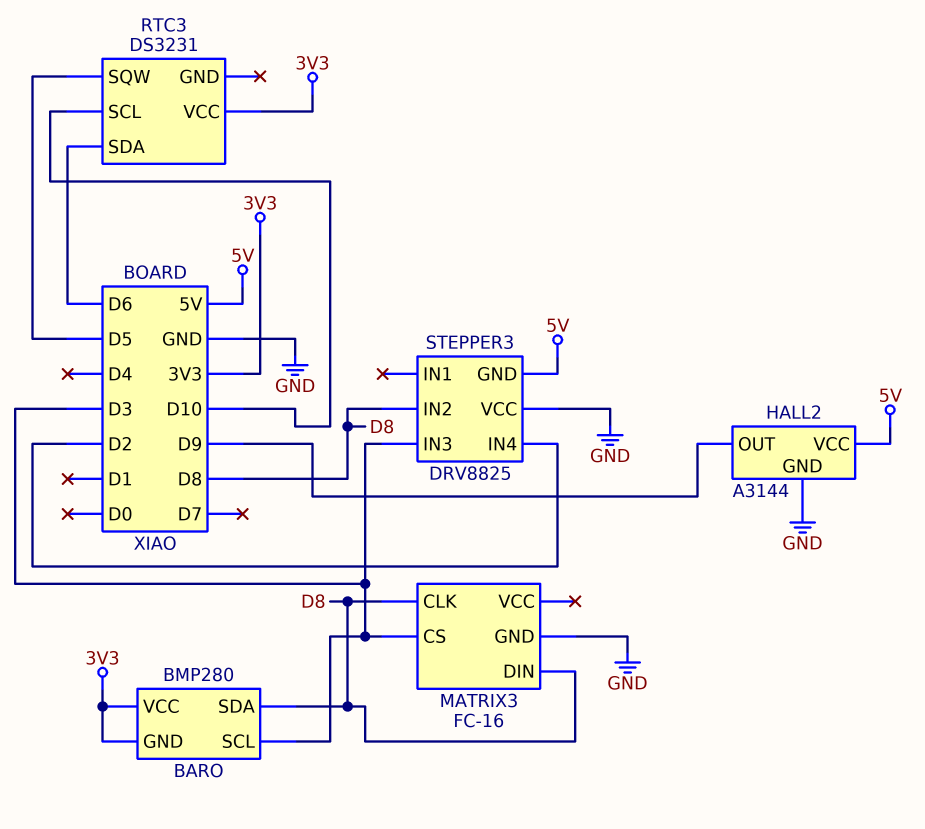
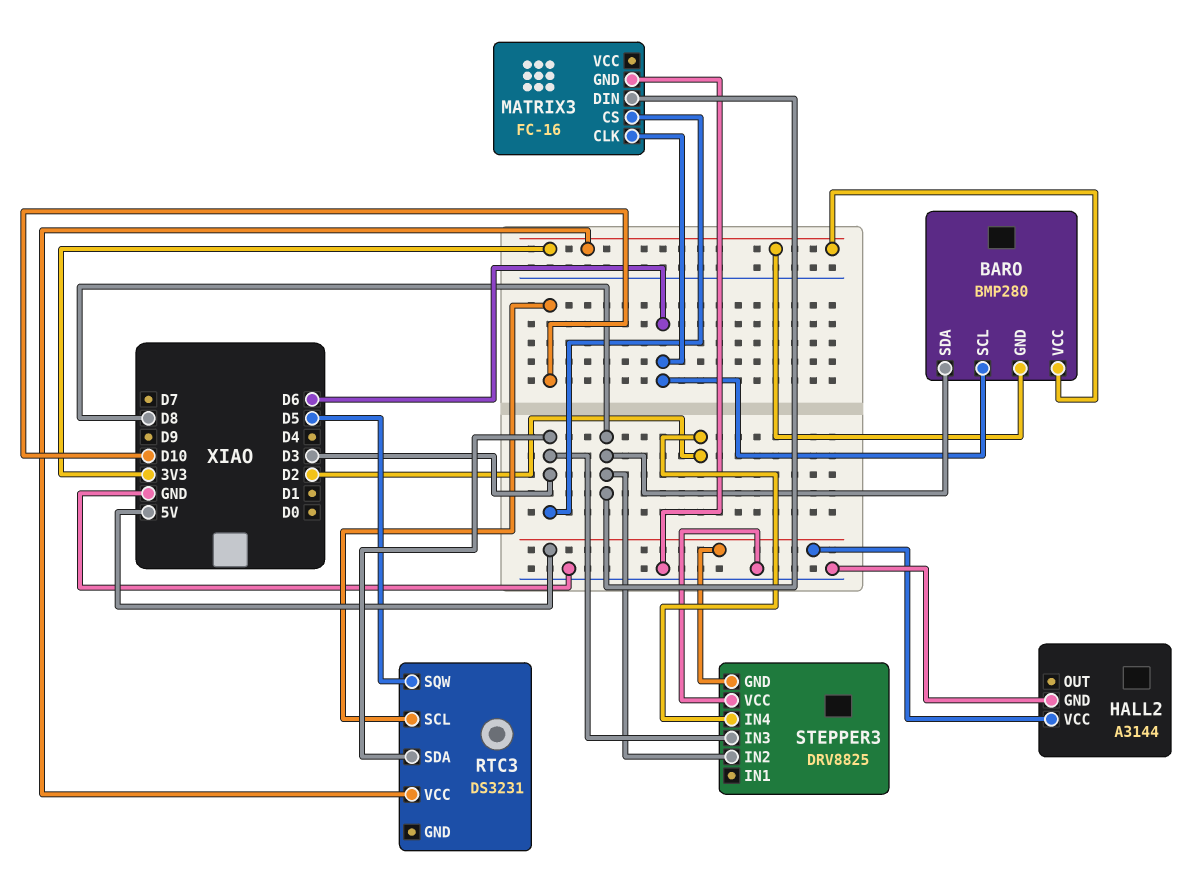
BARO pin SCL: D3 -> D6
HALL2 pin OUT: D9 -> none
MATRIX3 pin CLK: D8 -> D6
RTC3 pin SDA: D6 -> D3

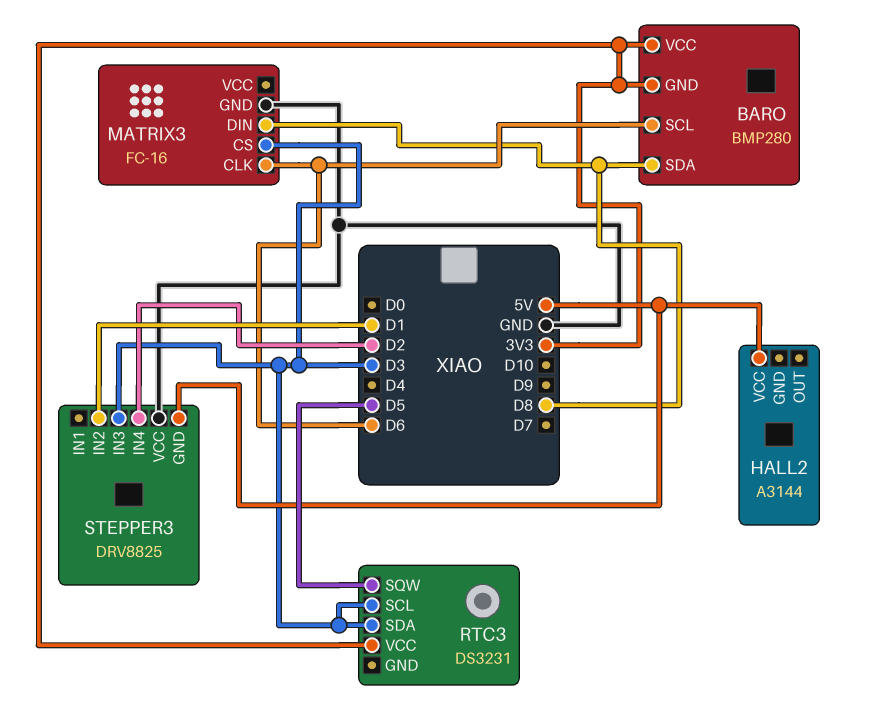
HALL2 pin GND: GND -> none
RTC3 pin SCL: D10 -> D3
STEPPER3 pin IN2: D8 -> D1

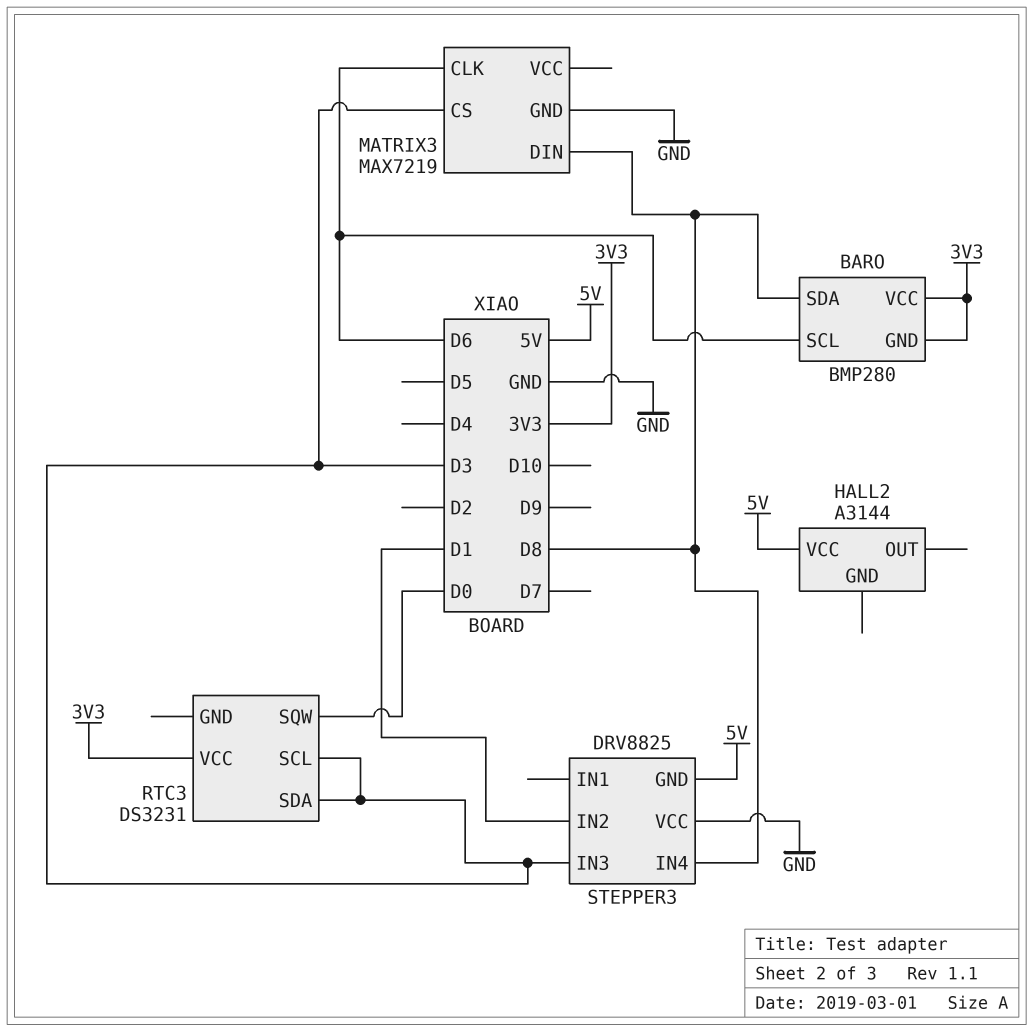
MATRIX3: FC-16 -> MAX7219
RTC3 pin SQW: D5 -> D0
STEPPER3 pin IN4: D2 -> D8

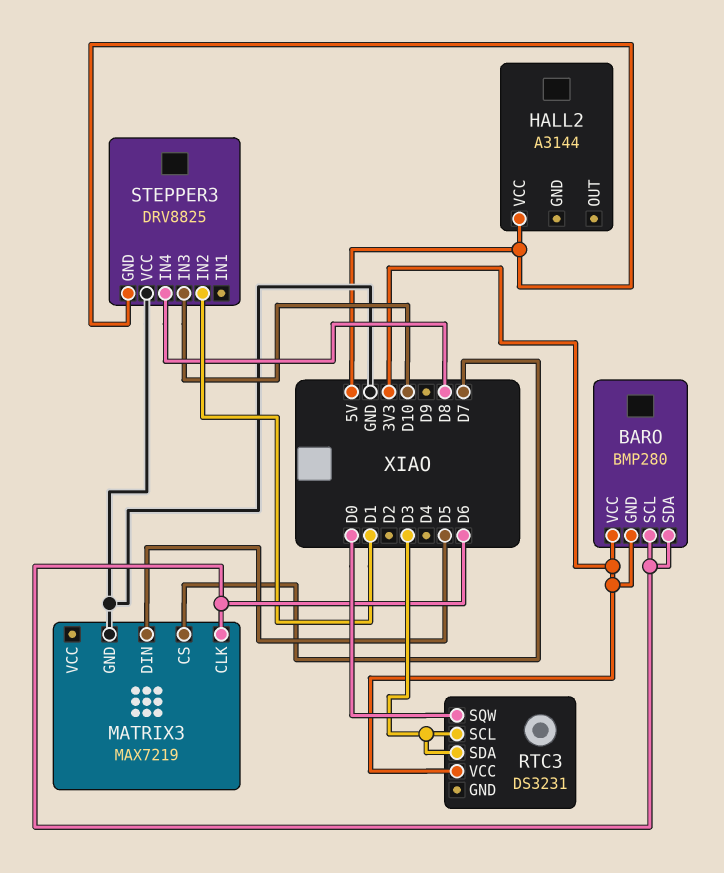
BARO pin SDA: D8 -> D6
MATRIX3 pin CS: D3 -> D7
MATRIX3 pin DIN: D8 -> D5
STEPPER3 pin IN3: D3 -> D10

